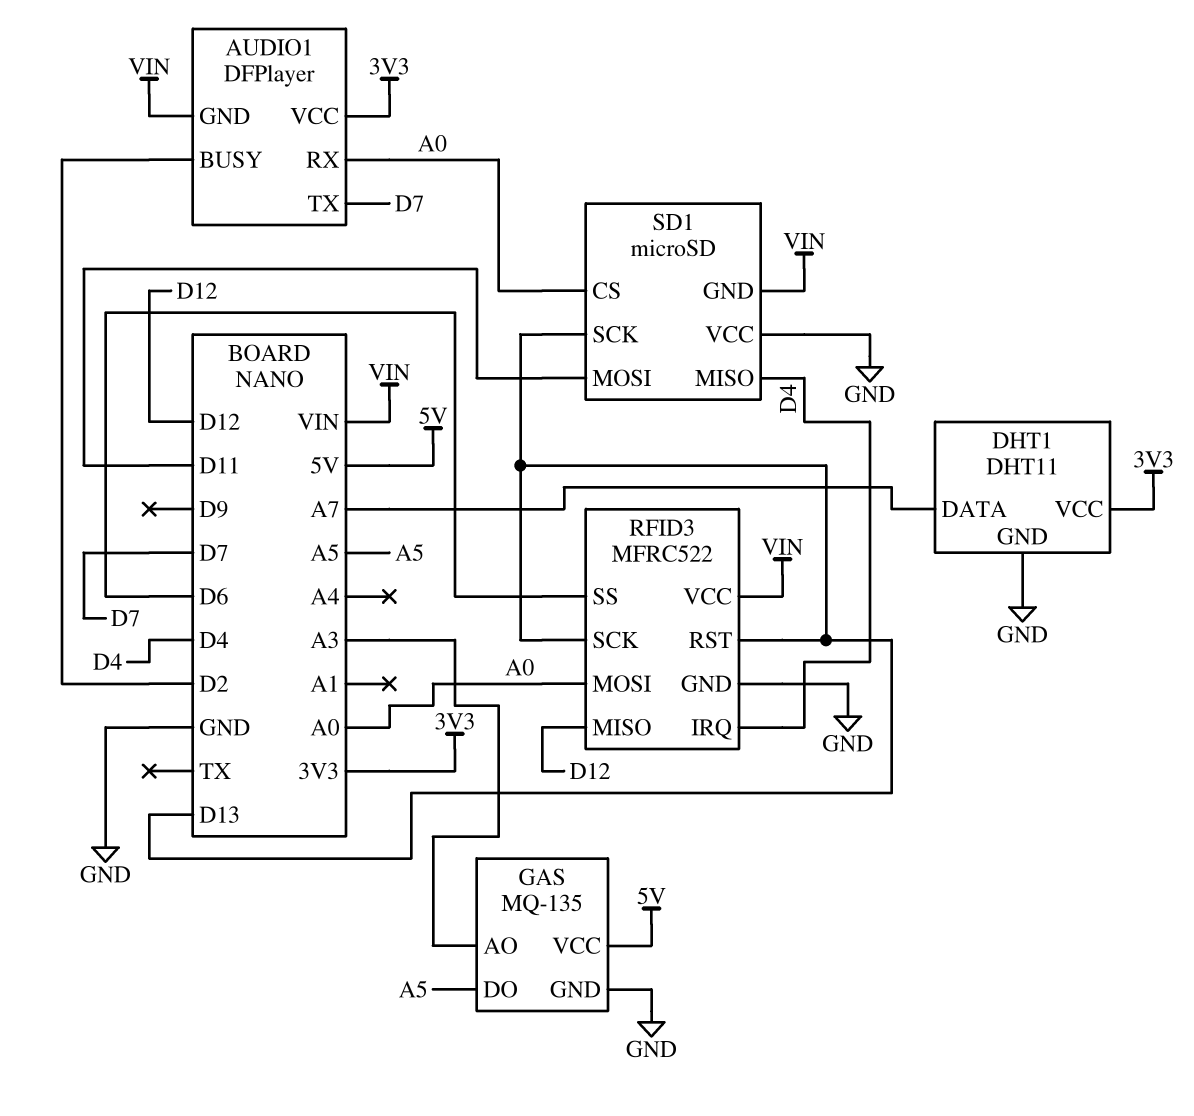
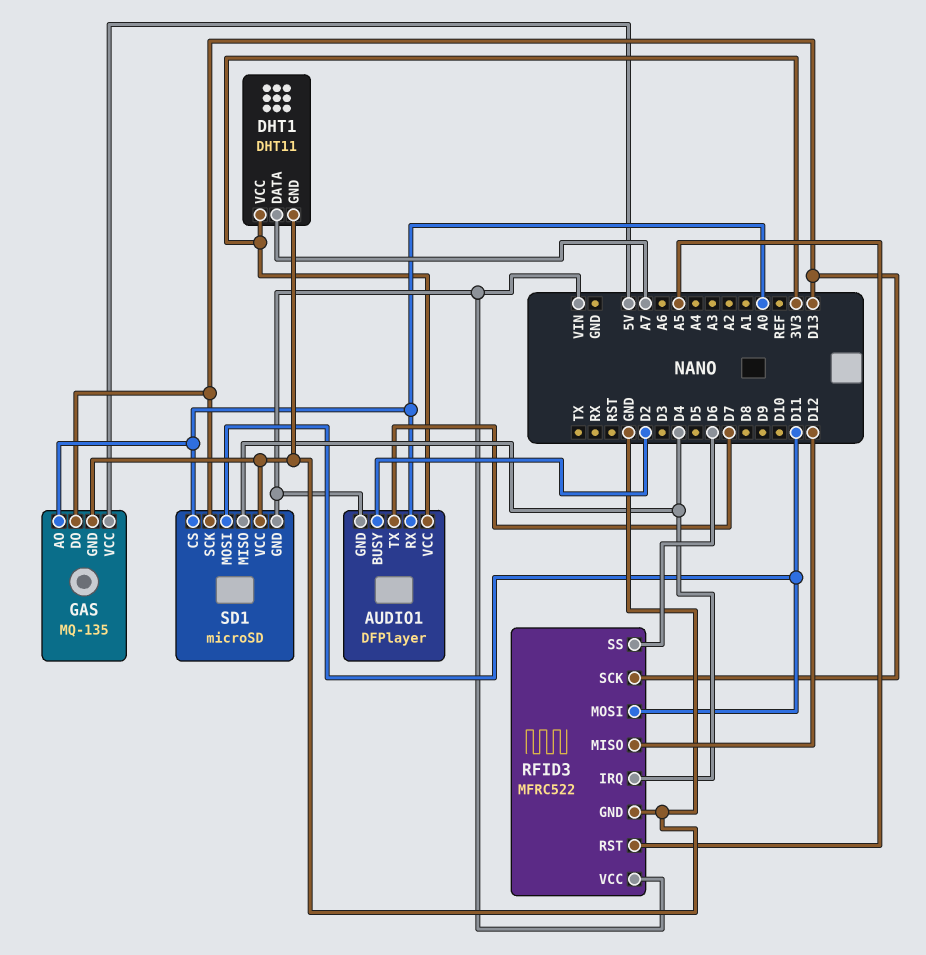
GAS pin AO: A3 -> A0
GAS pin DO: A5 -> D13
RFID3 pin MOSI: A0 -> D11
RFID3 pin RST: D13 -> A5

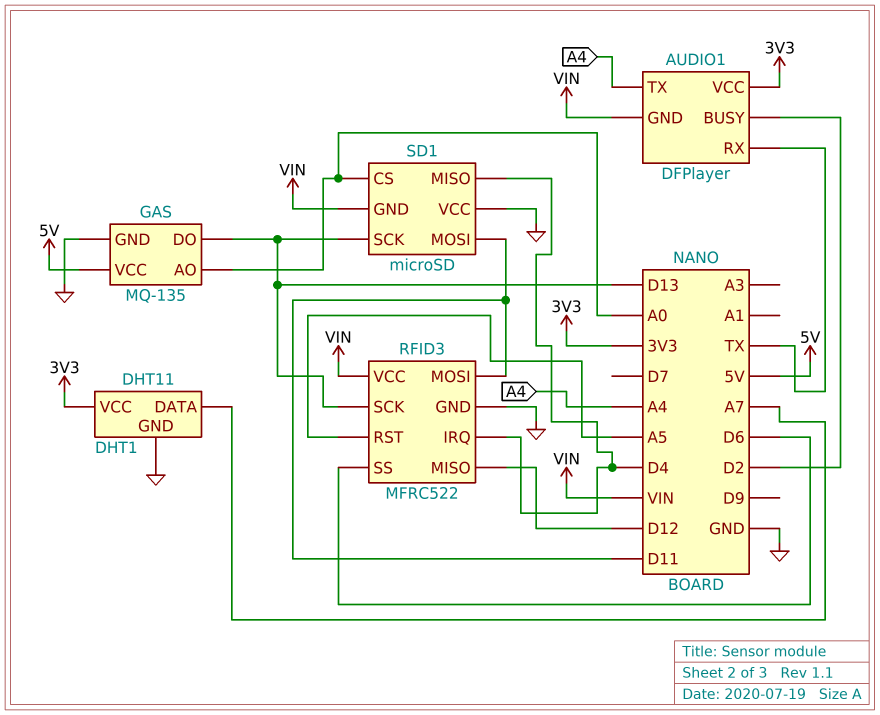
AUDIO1 pin RX: A0 -> TX
AUDIO1 pin TX: D7 -> A4

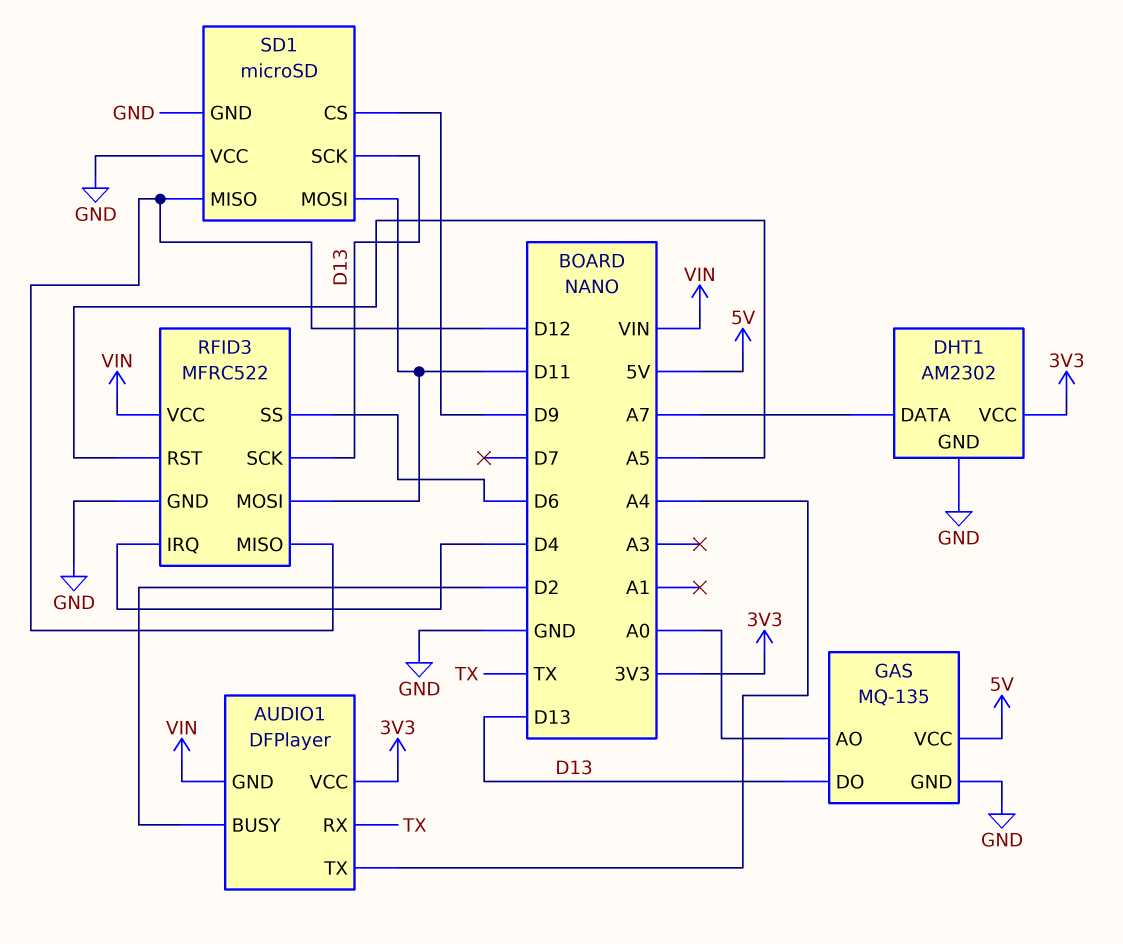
DHT1: DHT11 -> AM2302
SD1 pin CS: A0 -> D9
SD1 pin GND: VIN -> GND
SD1 pin MISO: D4 -> D12

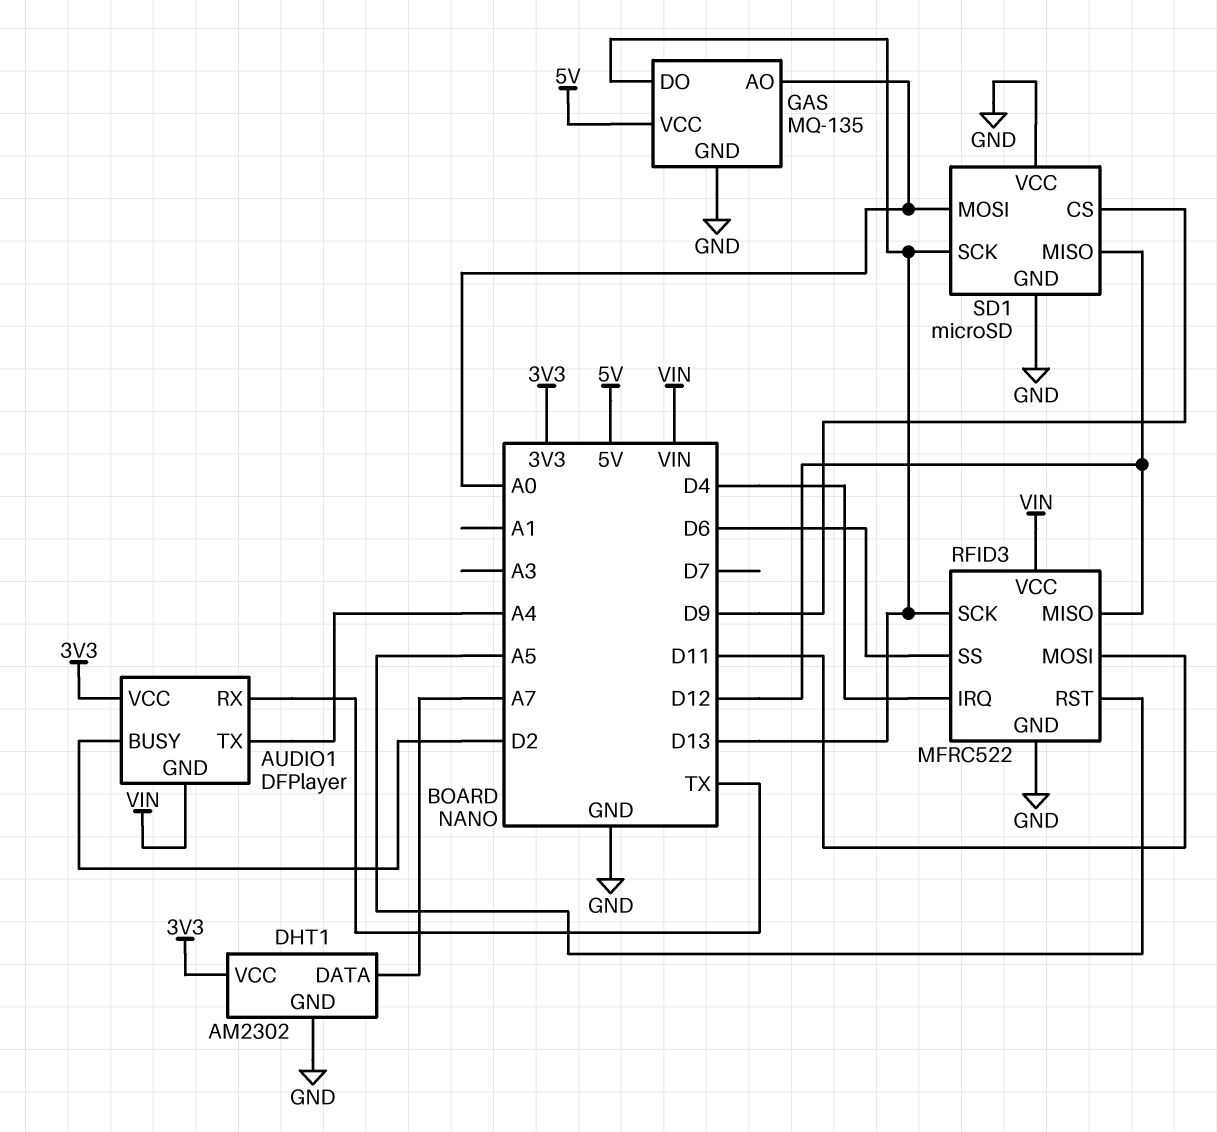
SD1 pin MOSI: D11 -> A0

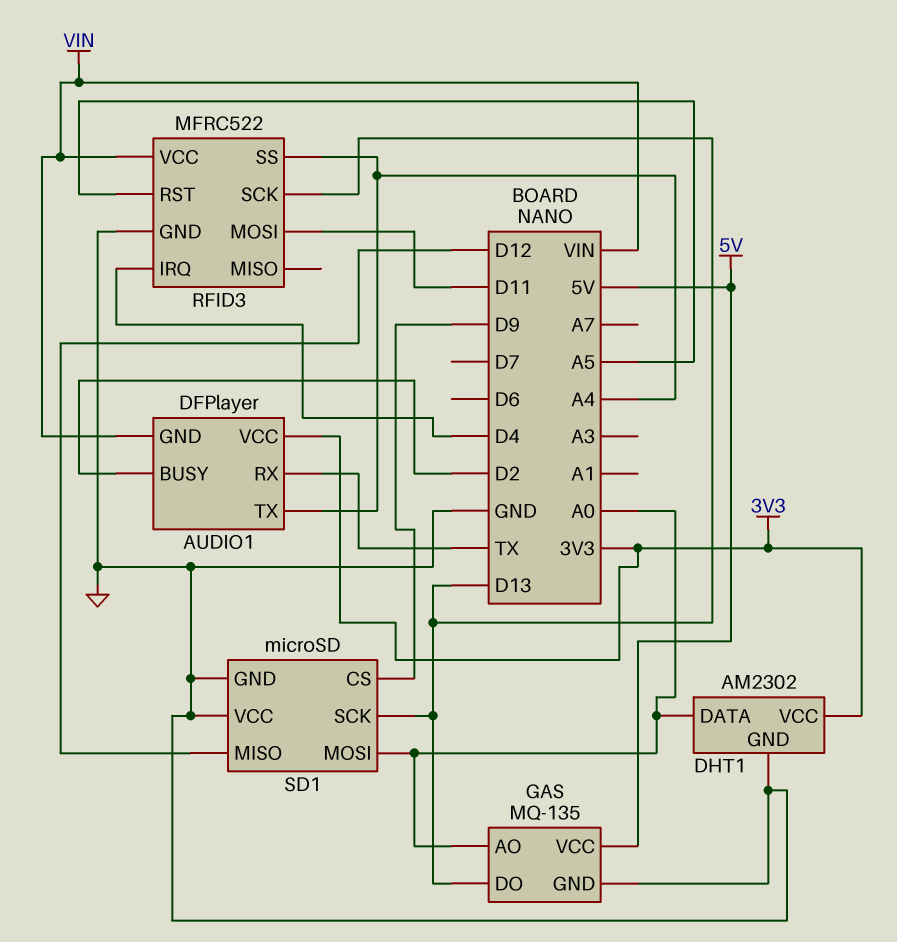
DHT1 pin DATA: A7 -> A0
RFID3 pin MISO: D12 -> none
RFID3 pin SS: D6 -> A4

